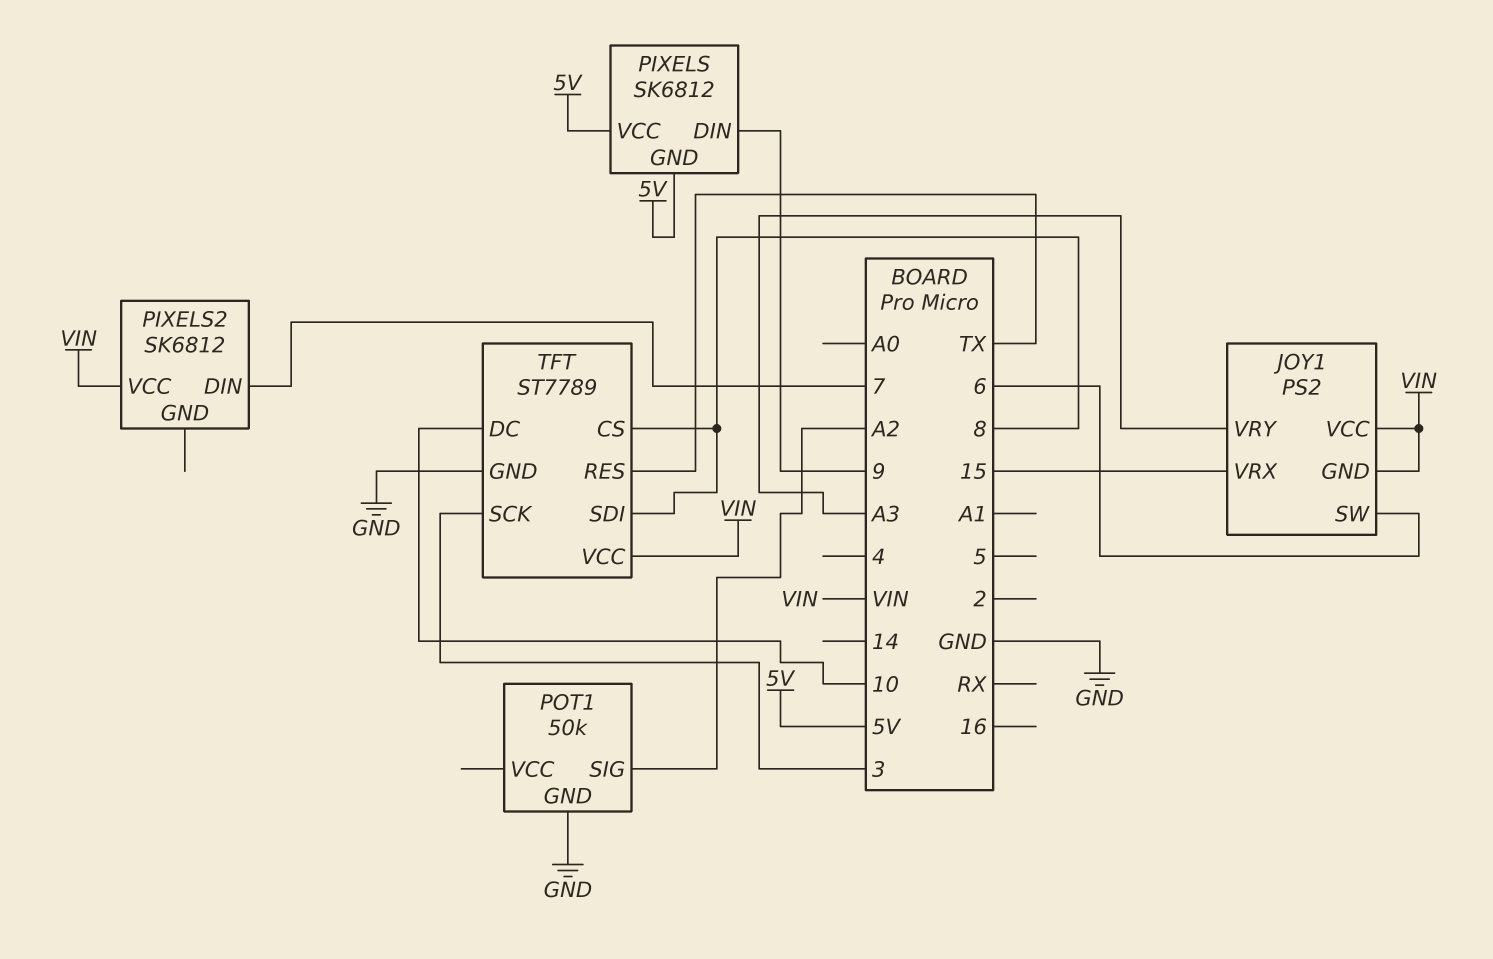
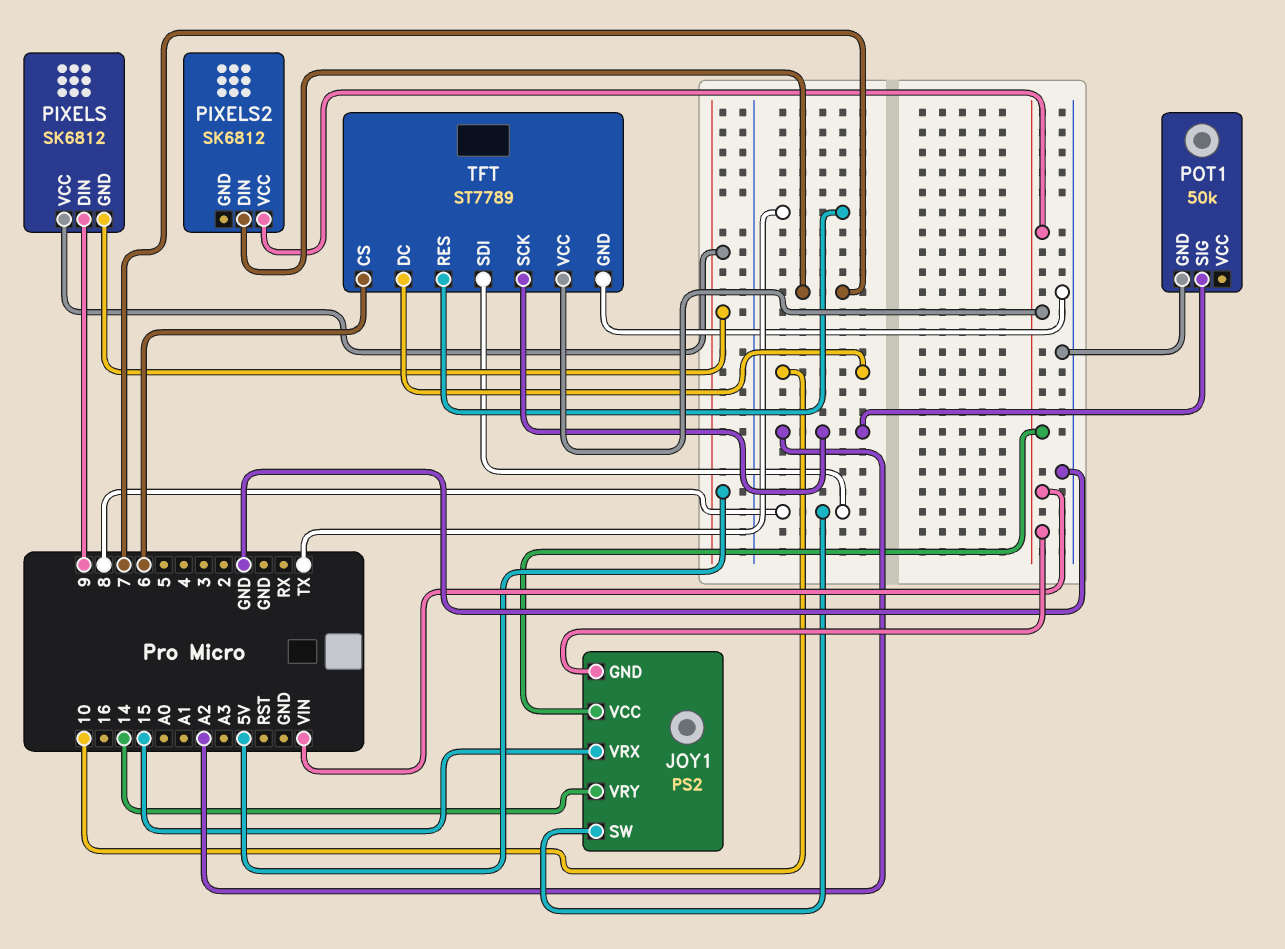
JOY1 pin SW: 6 -> 8
JOY1 pin VRY: A3 -> 14
TFT pin CS: 8 -> 6
TFT pin SCK: 3 -> A2

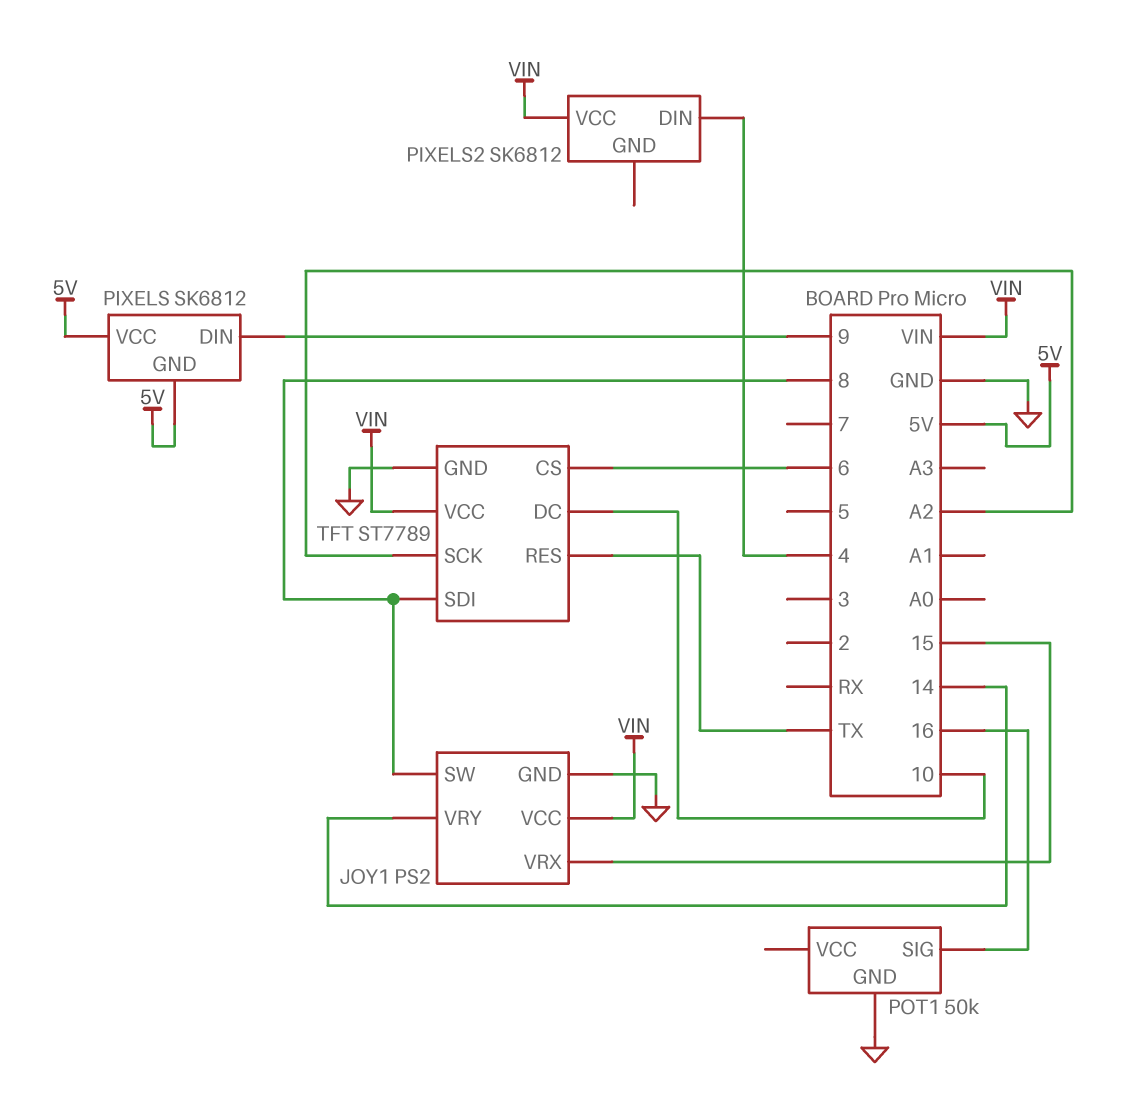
JOY1 pin GND: VIN -> GND
PIXELS2 pin DIN: 7 -> 4
POT1 pin SIG: A2 -> 16

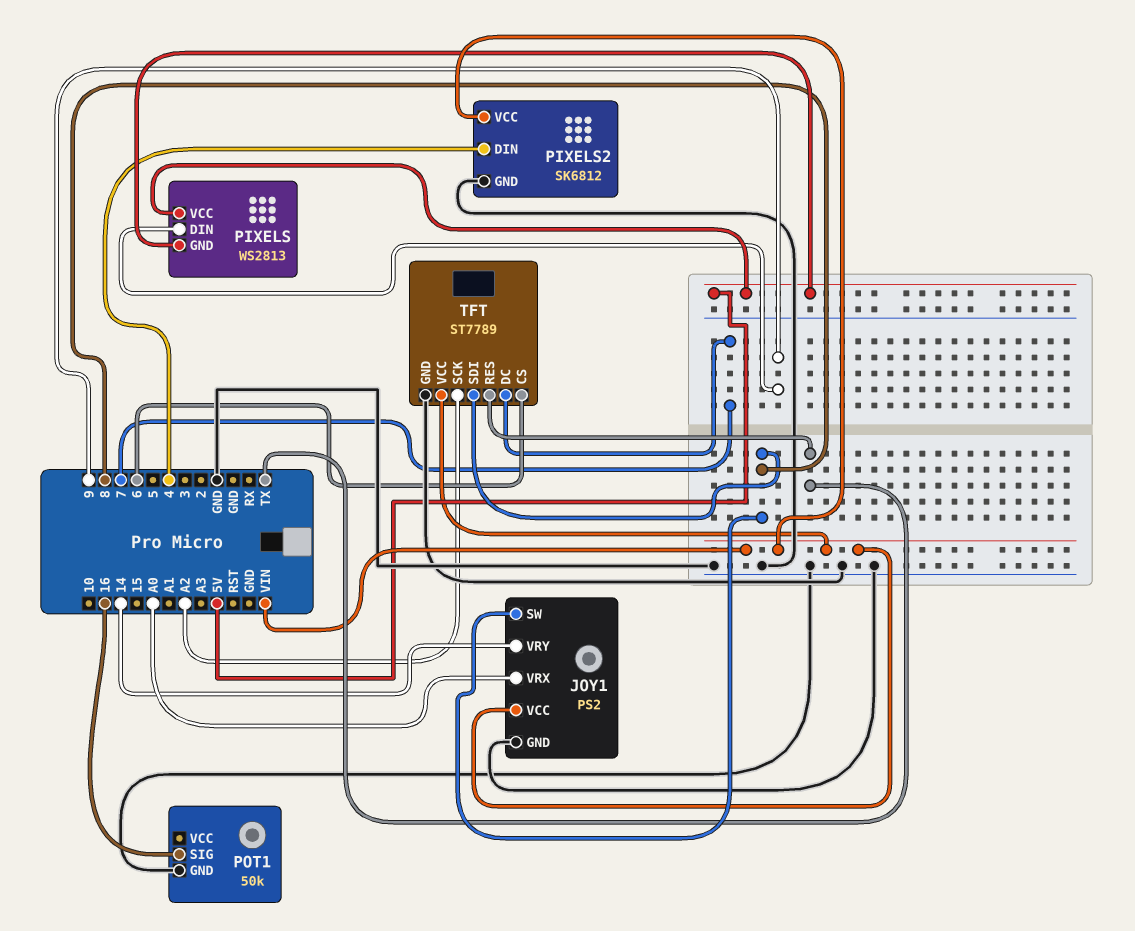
JOY1 pin VRX: 15 -> A0
PIXELS: SK6812 -> WS2813
PIXELS2 pin GND: none -> GND
TFT pin DC: 10 -> 7

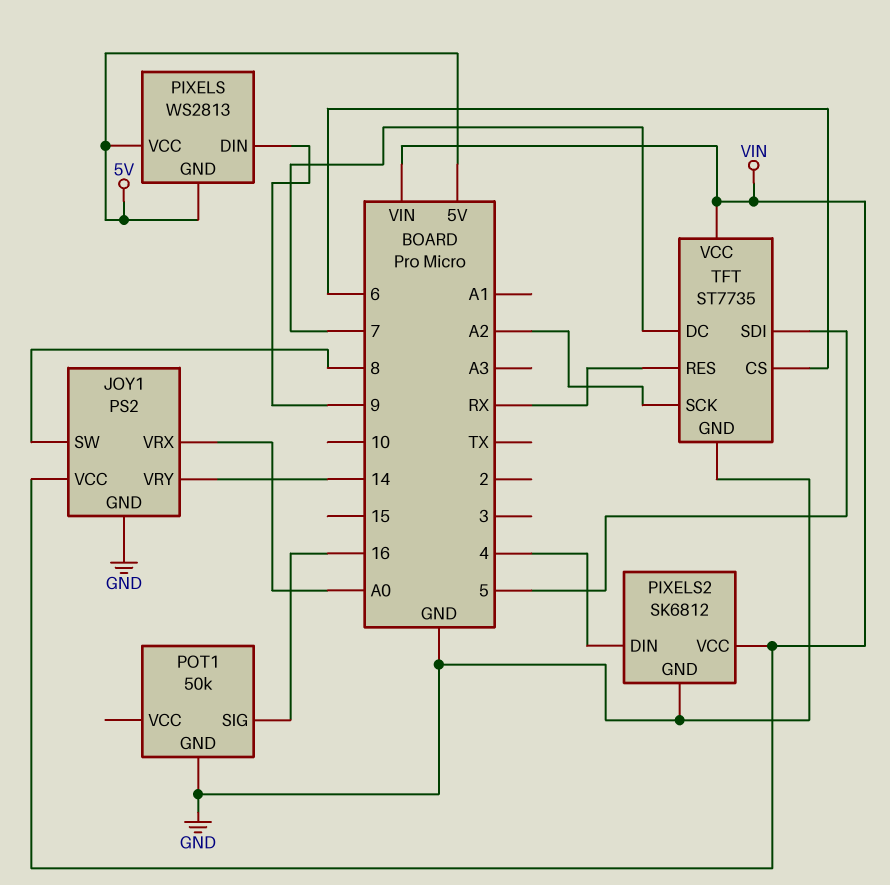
TFT: ST7789 -> ST7735
TFT pin RES: TX -> RX
TFT pin SDI: 8 -> 5

